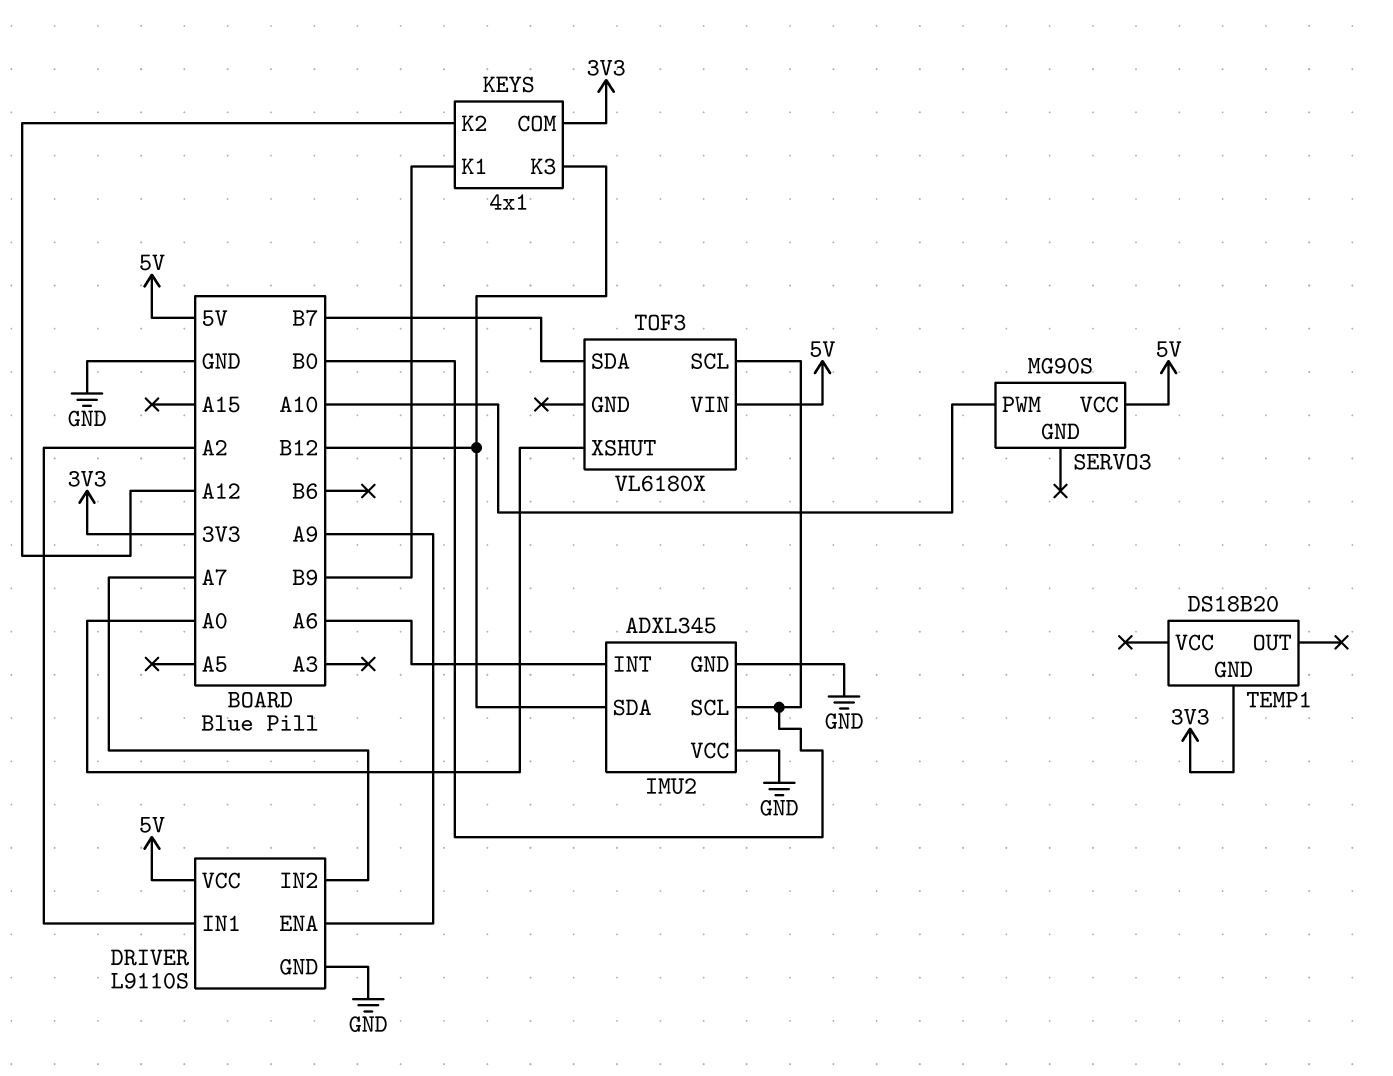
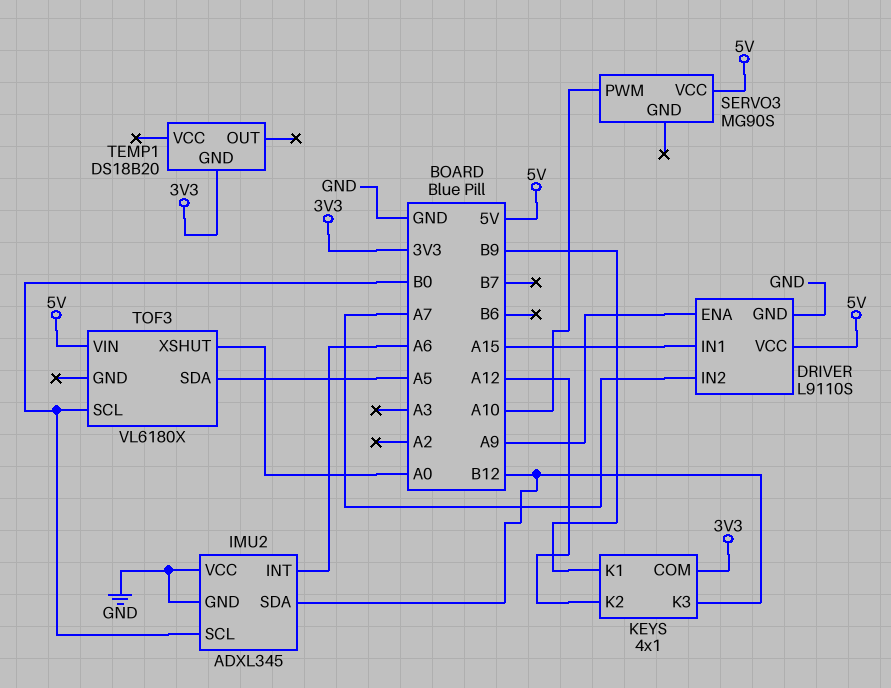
DRIVER pin IN1: A2 -> A15
TOF3 pin SDA: B7 -> A5

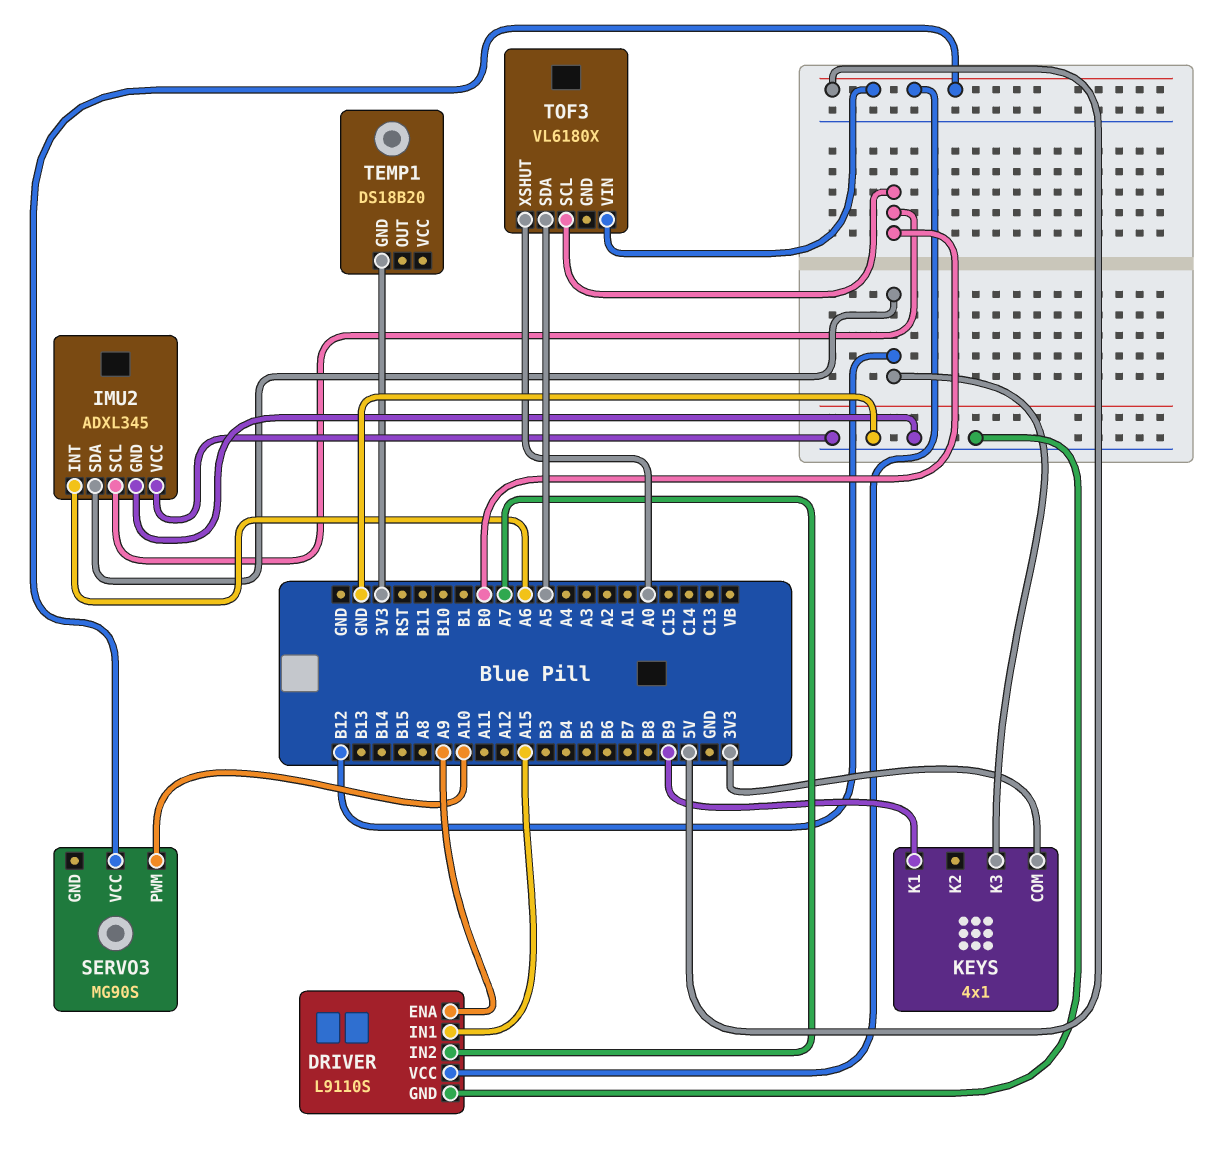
KEYS pin K2: A12 -> none

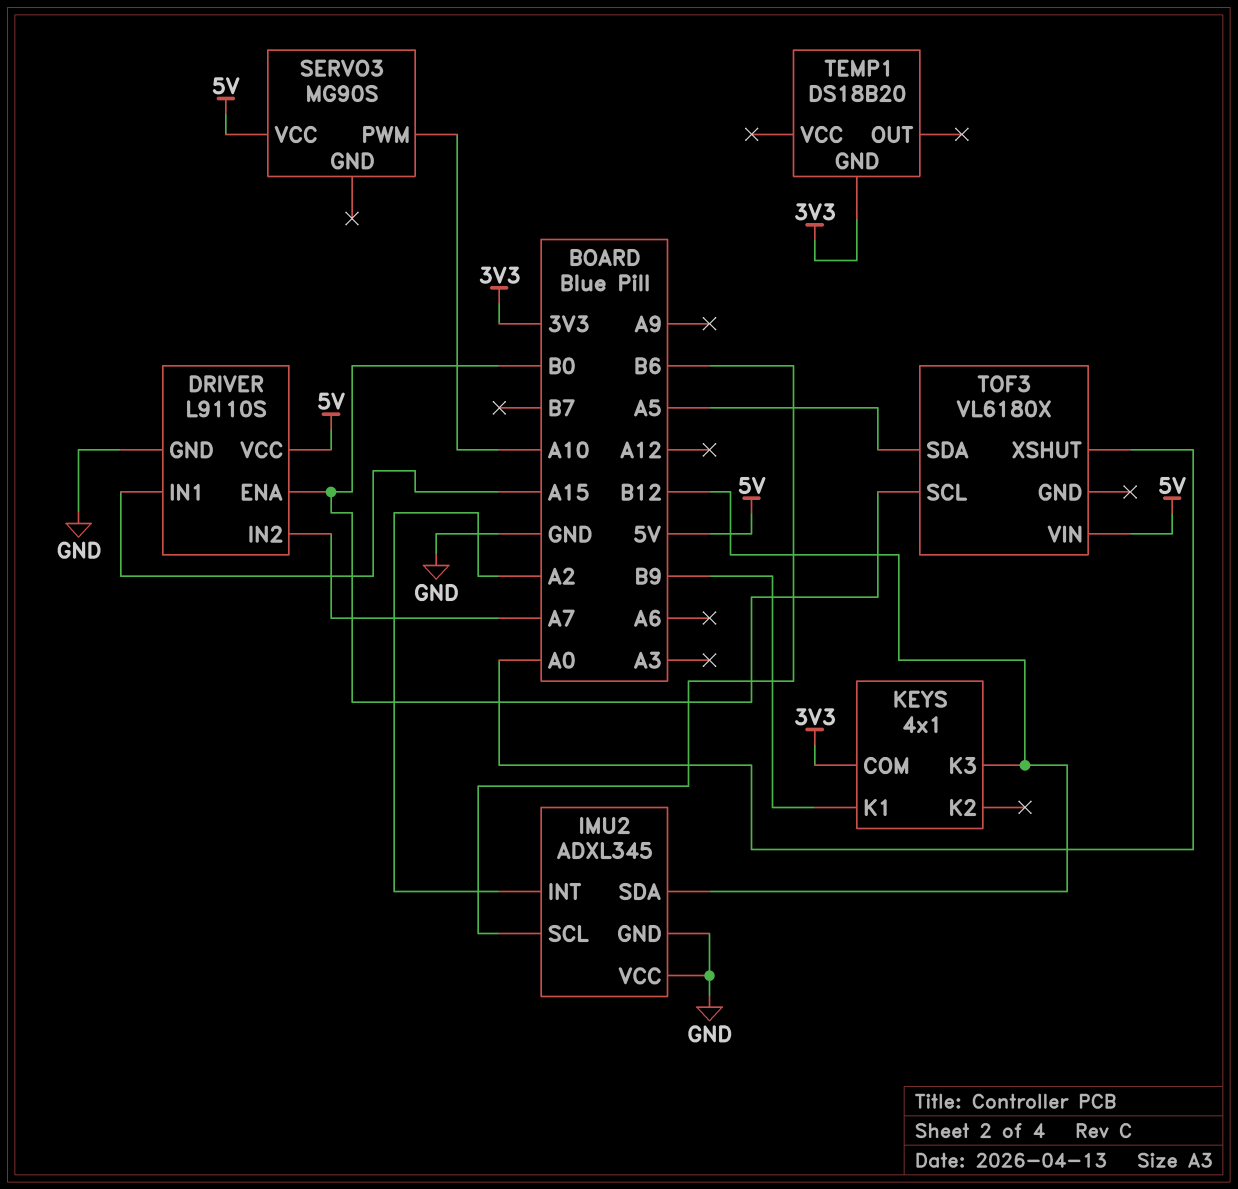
DRIVER pin ENA: A9 -> B0
IMU2 pin INT: A6 -> A2
IMU2 pin SCL: B0 -> B6

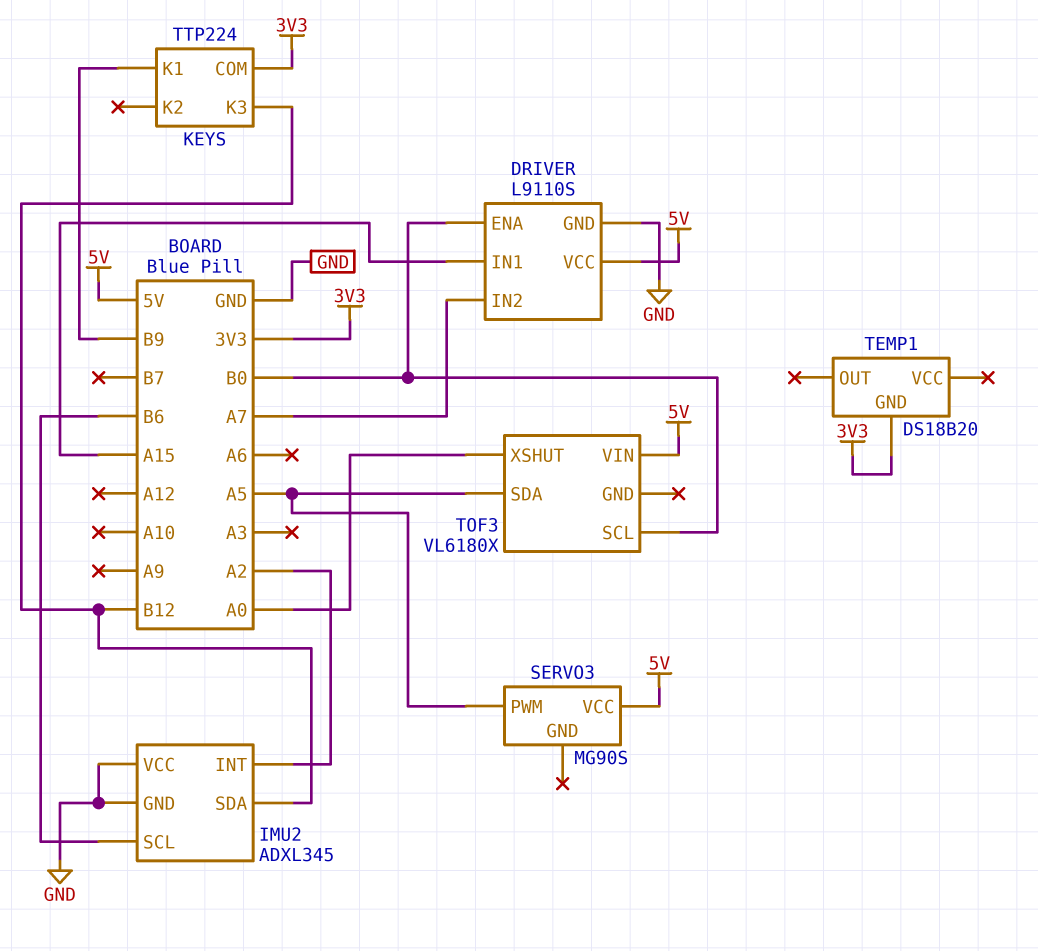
KEYS: 4x1 -> TTP224
SERVO3 pin PWM: A10 -> A5

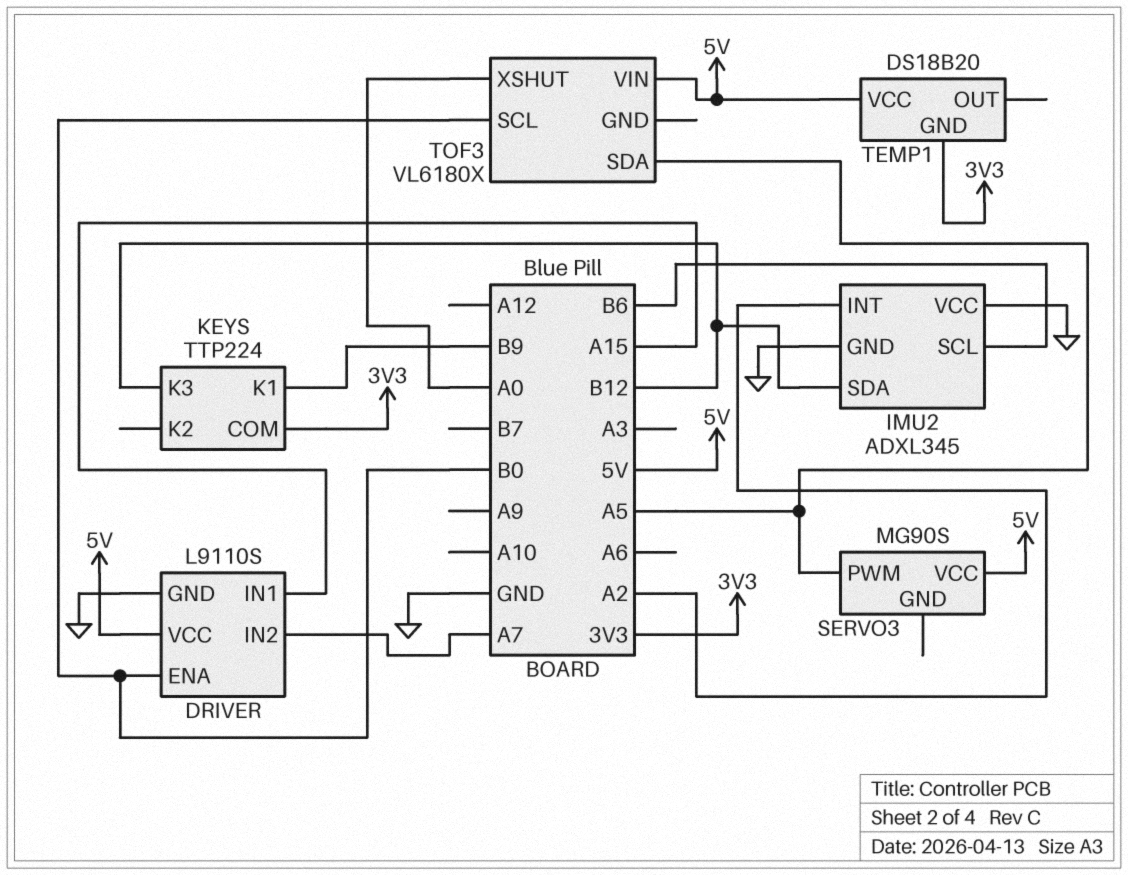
TEMP1 pin VCC: none -> 5V

